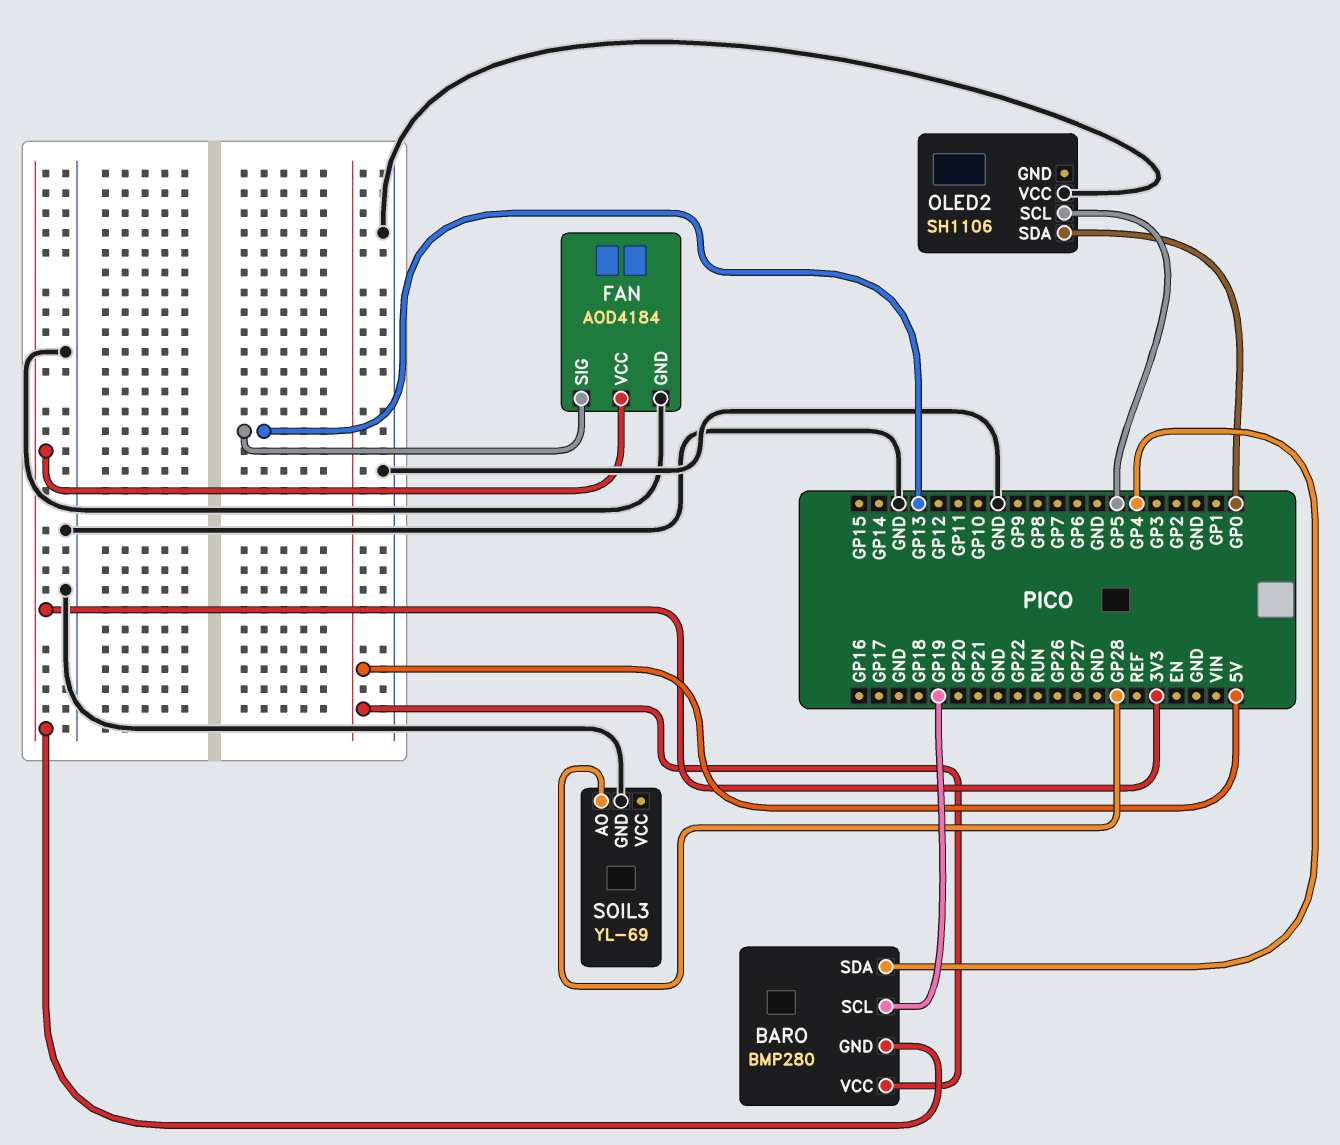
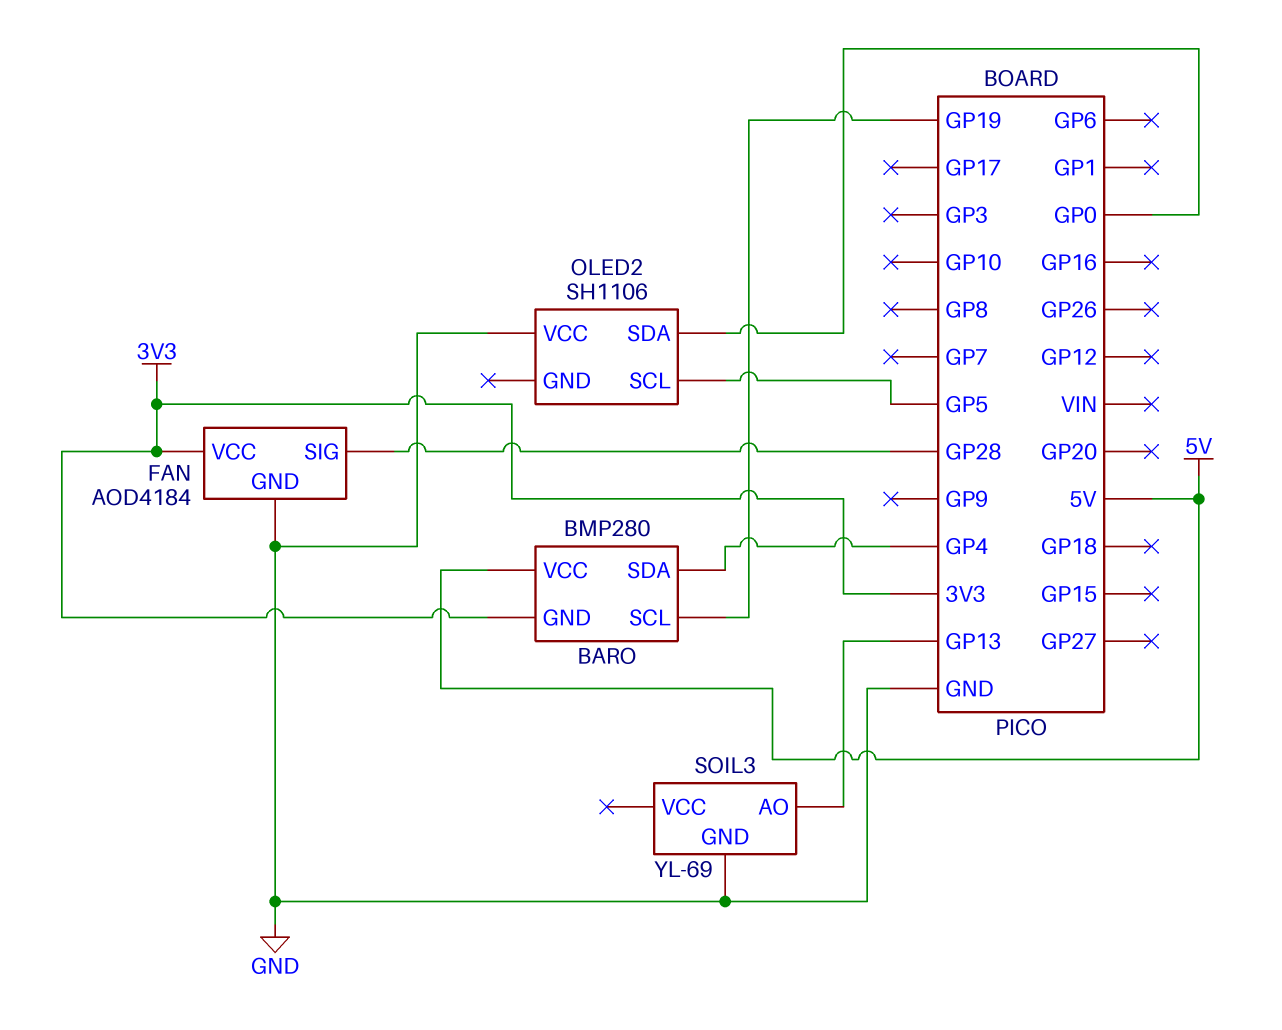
FAN pin SIG: GP13 -> GP28
SOIL3 pin AO: GP28 -> GP13

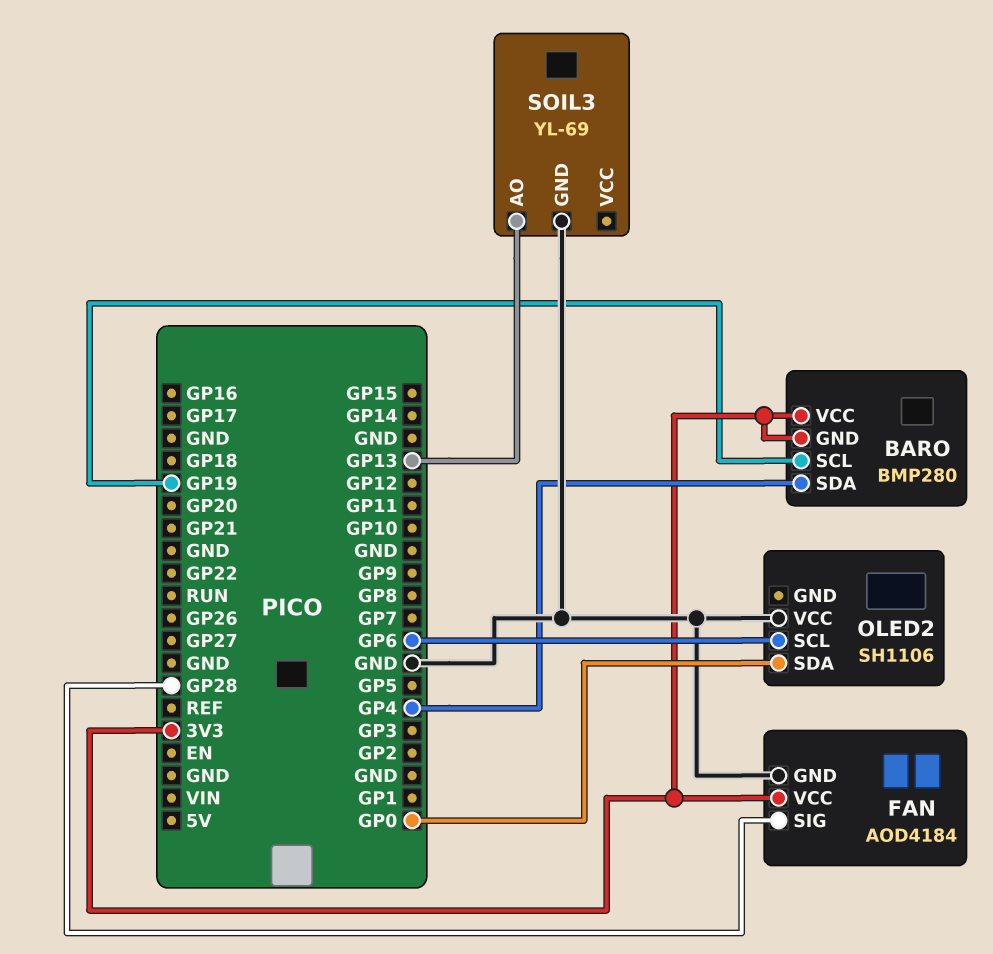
BARO pin VCC: 5V -> 3V3
OLED2 pin SCL: GP5 -> GP6

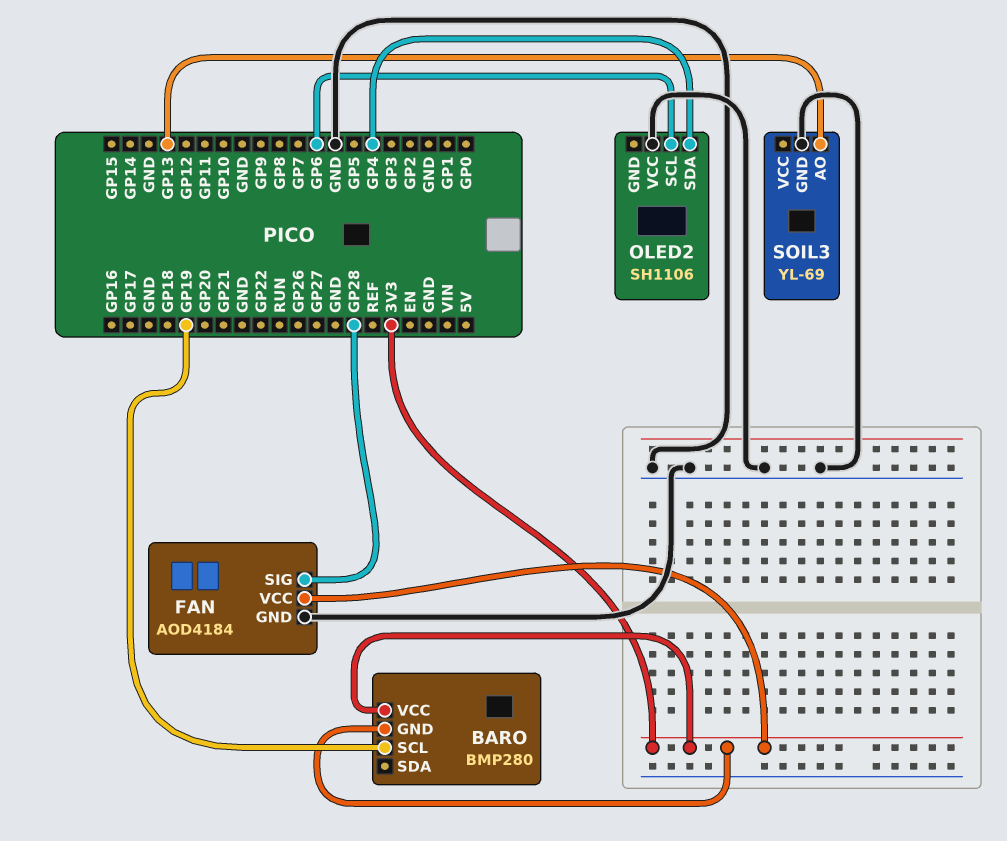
BARO pin SDA: GP4 -> none
OLED2 pin SDA: GP0 -> GP4

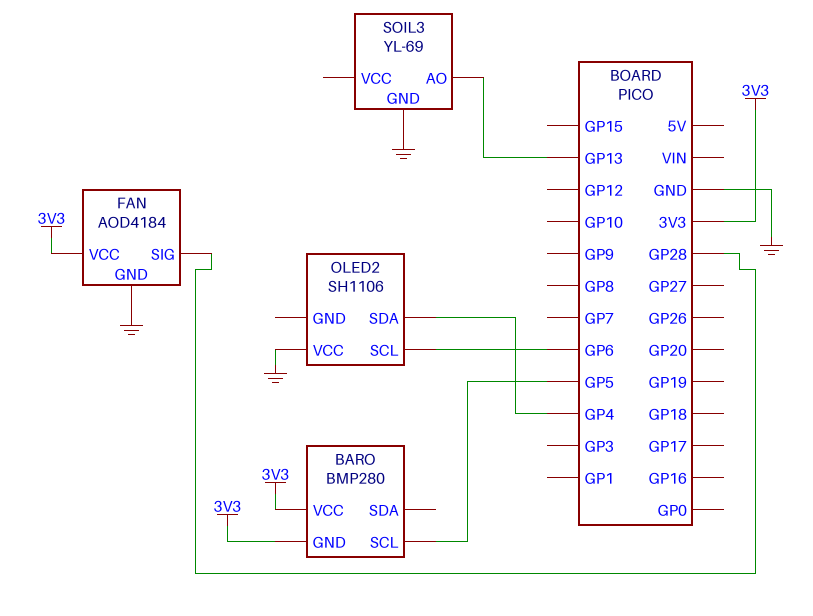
BARO pin SCL: GP19 -> GP5

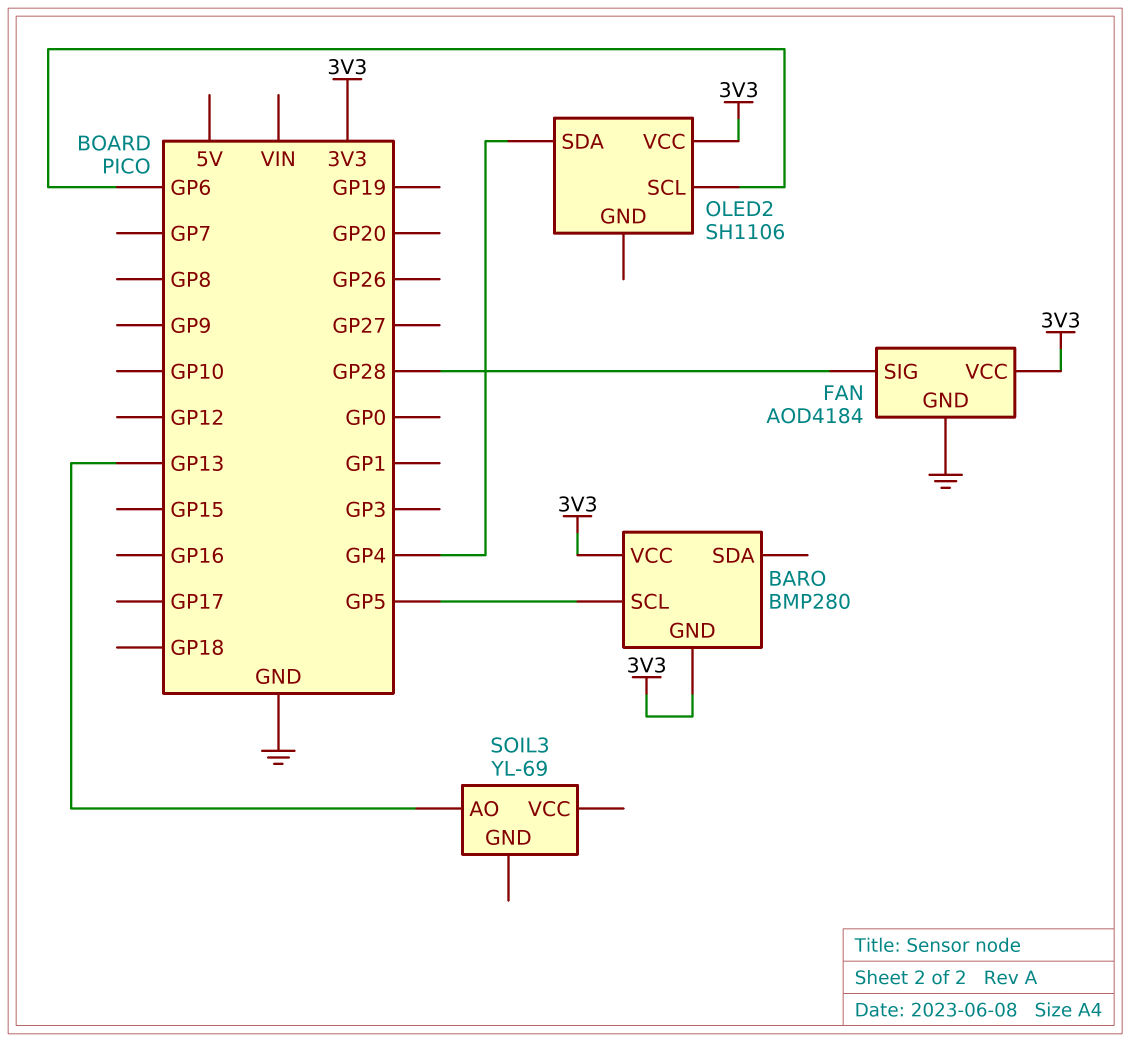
OLED2 pin VCC: GND -> 3V3
SOIL3 pin GND: GND -> none

